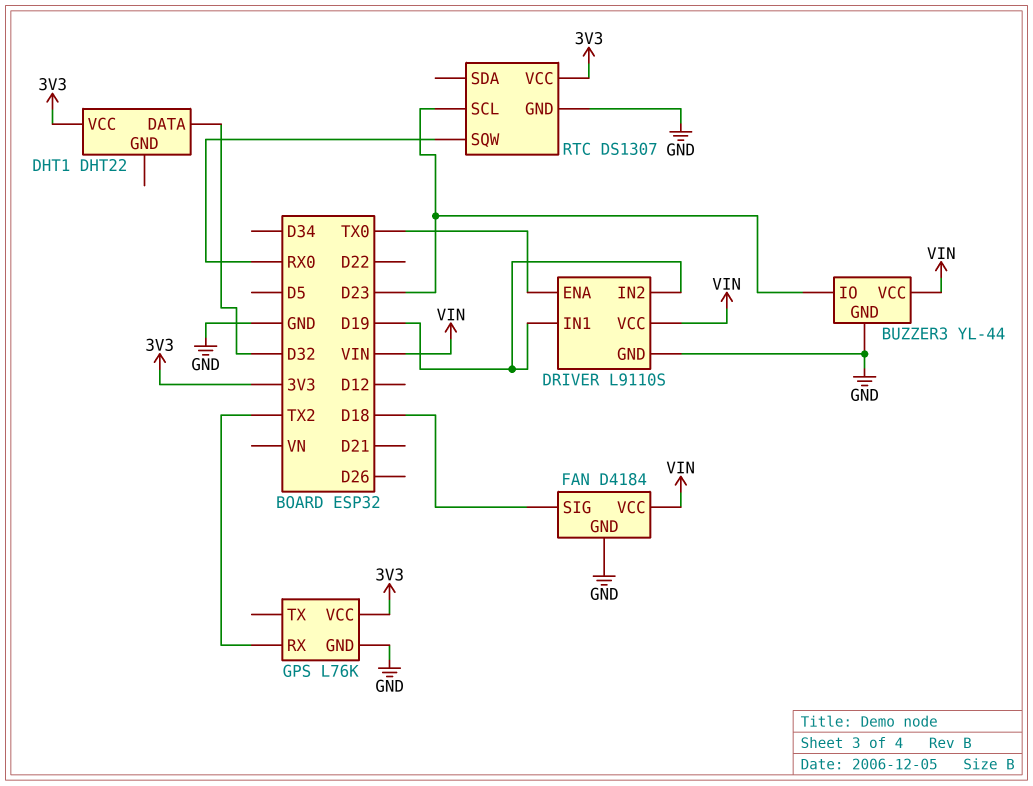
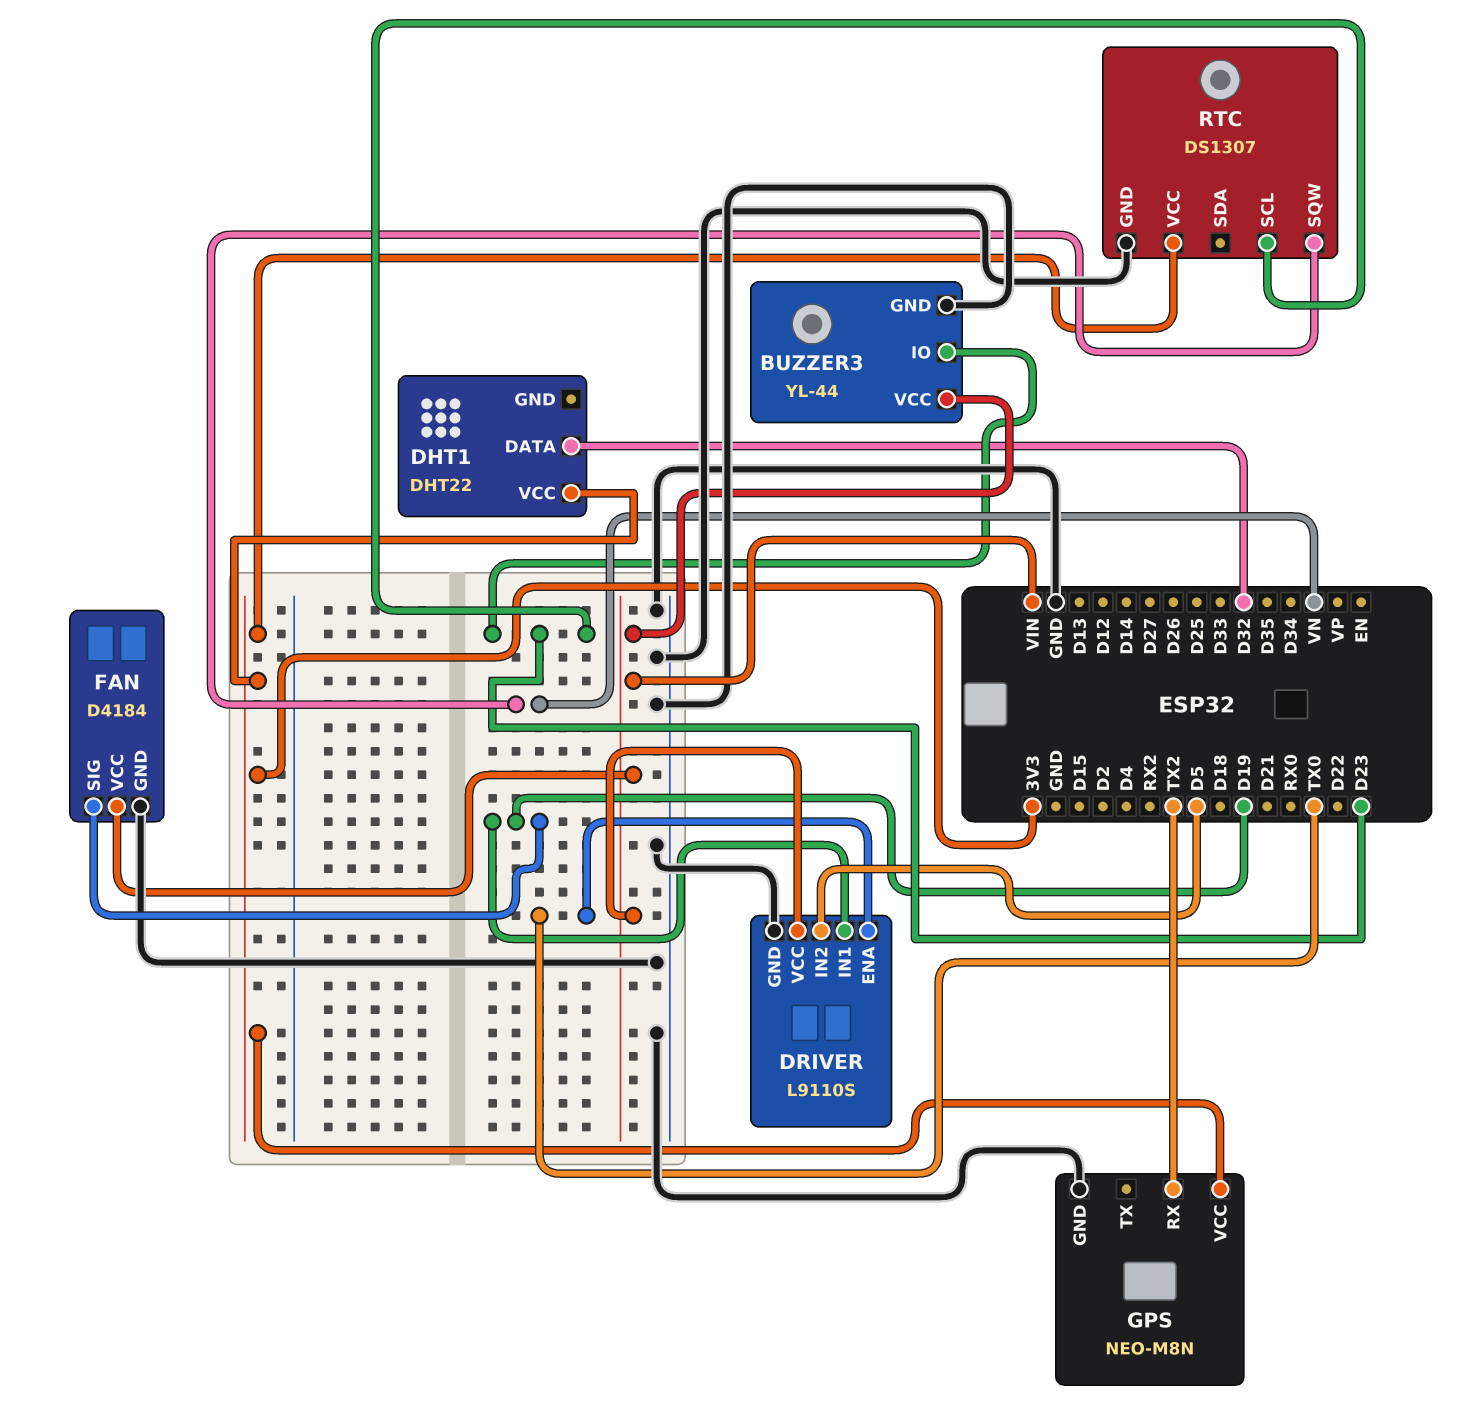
DRIVER pin IN2: D19 -> D5
FAN pin SIG: D18 -> D19
GPS: L76K -> NEO-M8N
RTC pin SQW: RX0 -> VN

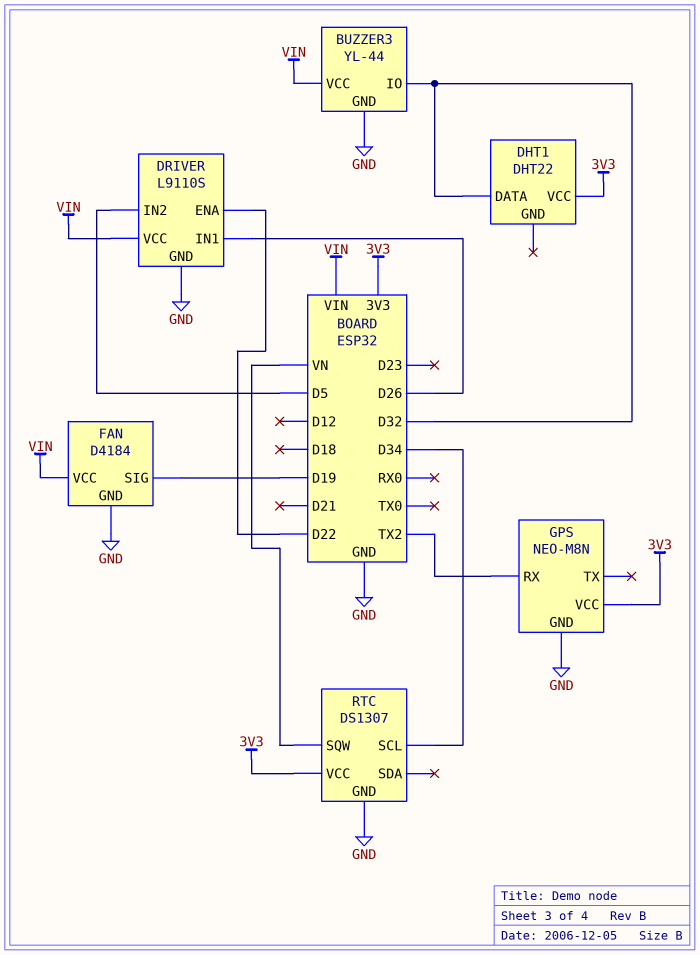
BUZZER3 pin IO: D23 -> D32
DRIVER pin ENA: TX0 -> D22
DRIVER pin IN1: D19 -> D26
RTC pin SCL: D23 -> D34

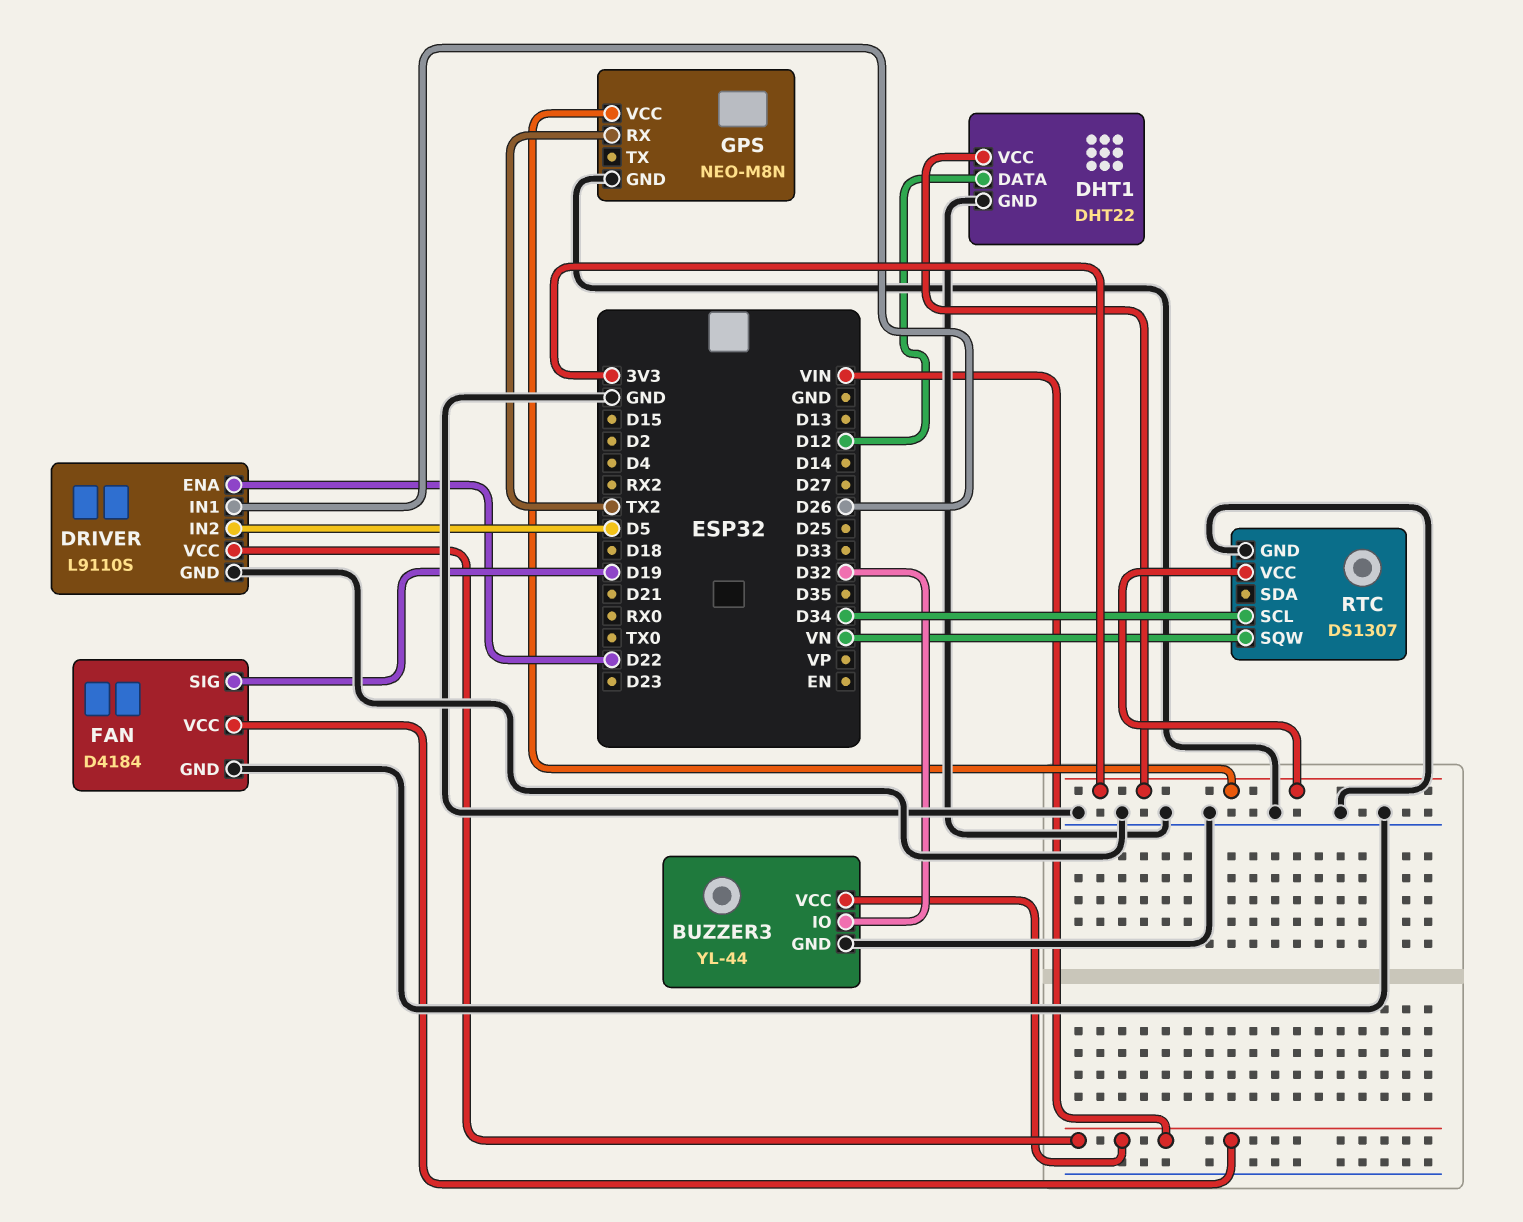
DHT1 pin DATA: D32 -> D12
DHT1 pin GND: none -> GND

